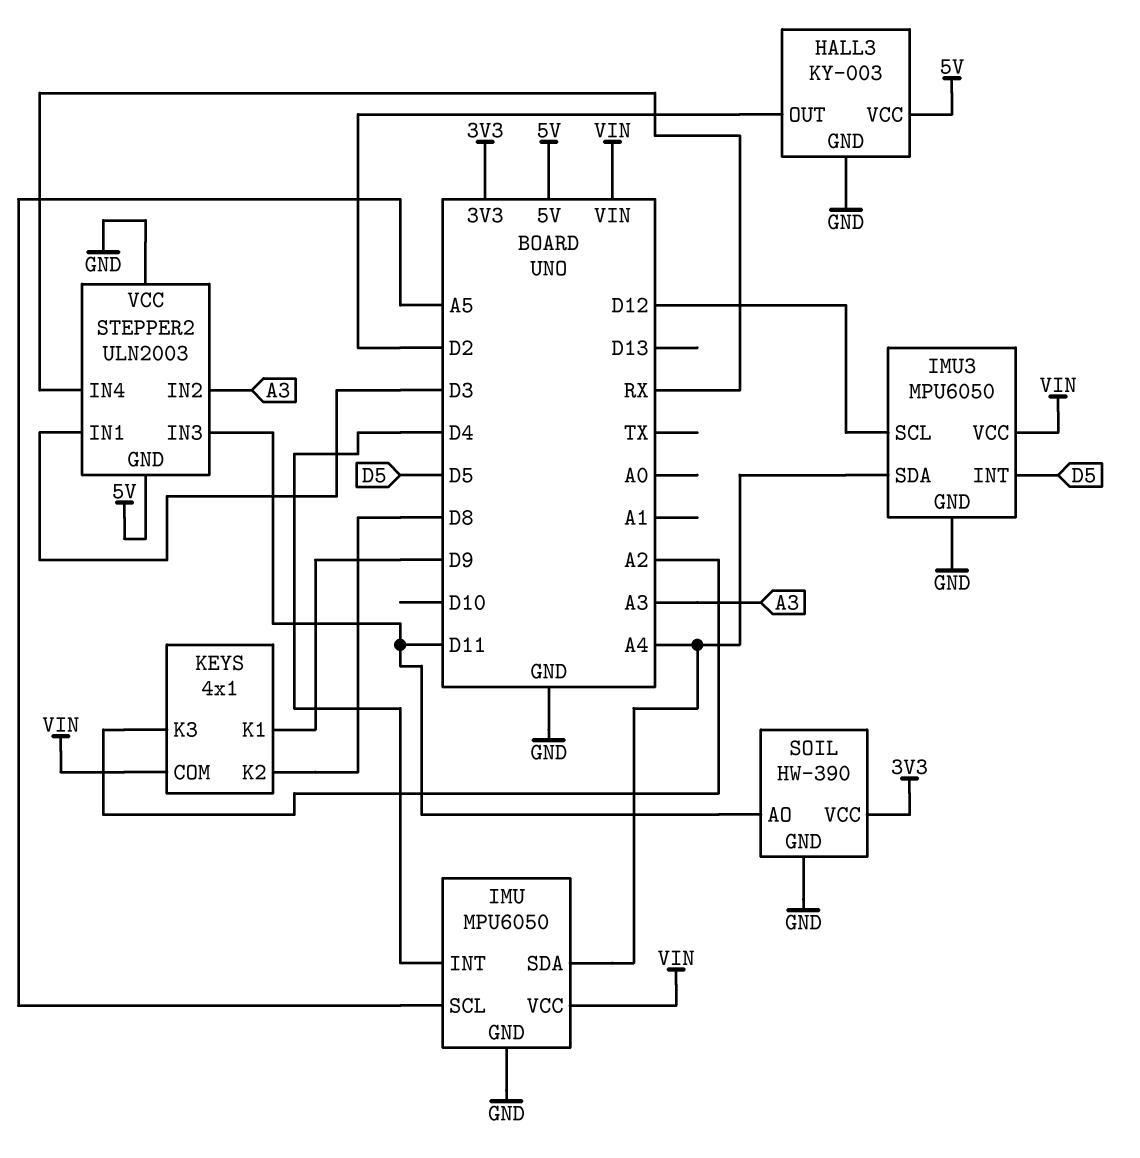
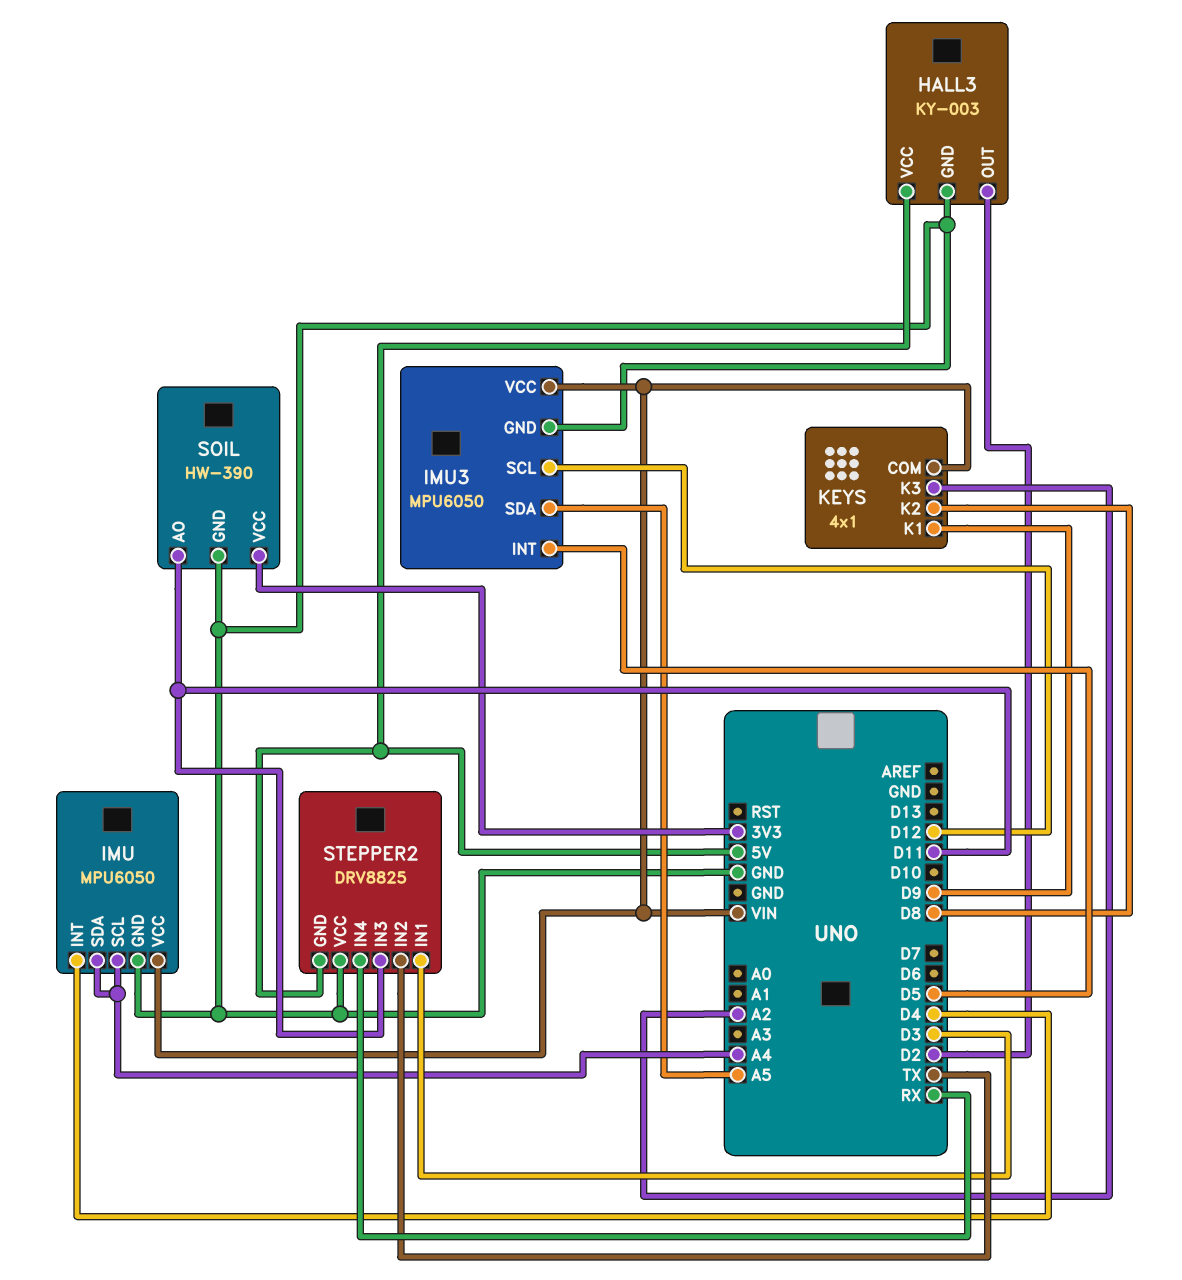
IMU pin SCL: A5 -> A4
IMU3 pin SDA: A4 -> A5
STEPPER2: ULN2003 -> DRV8825
STEPPER2 pin IN2: A3 -> TX

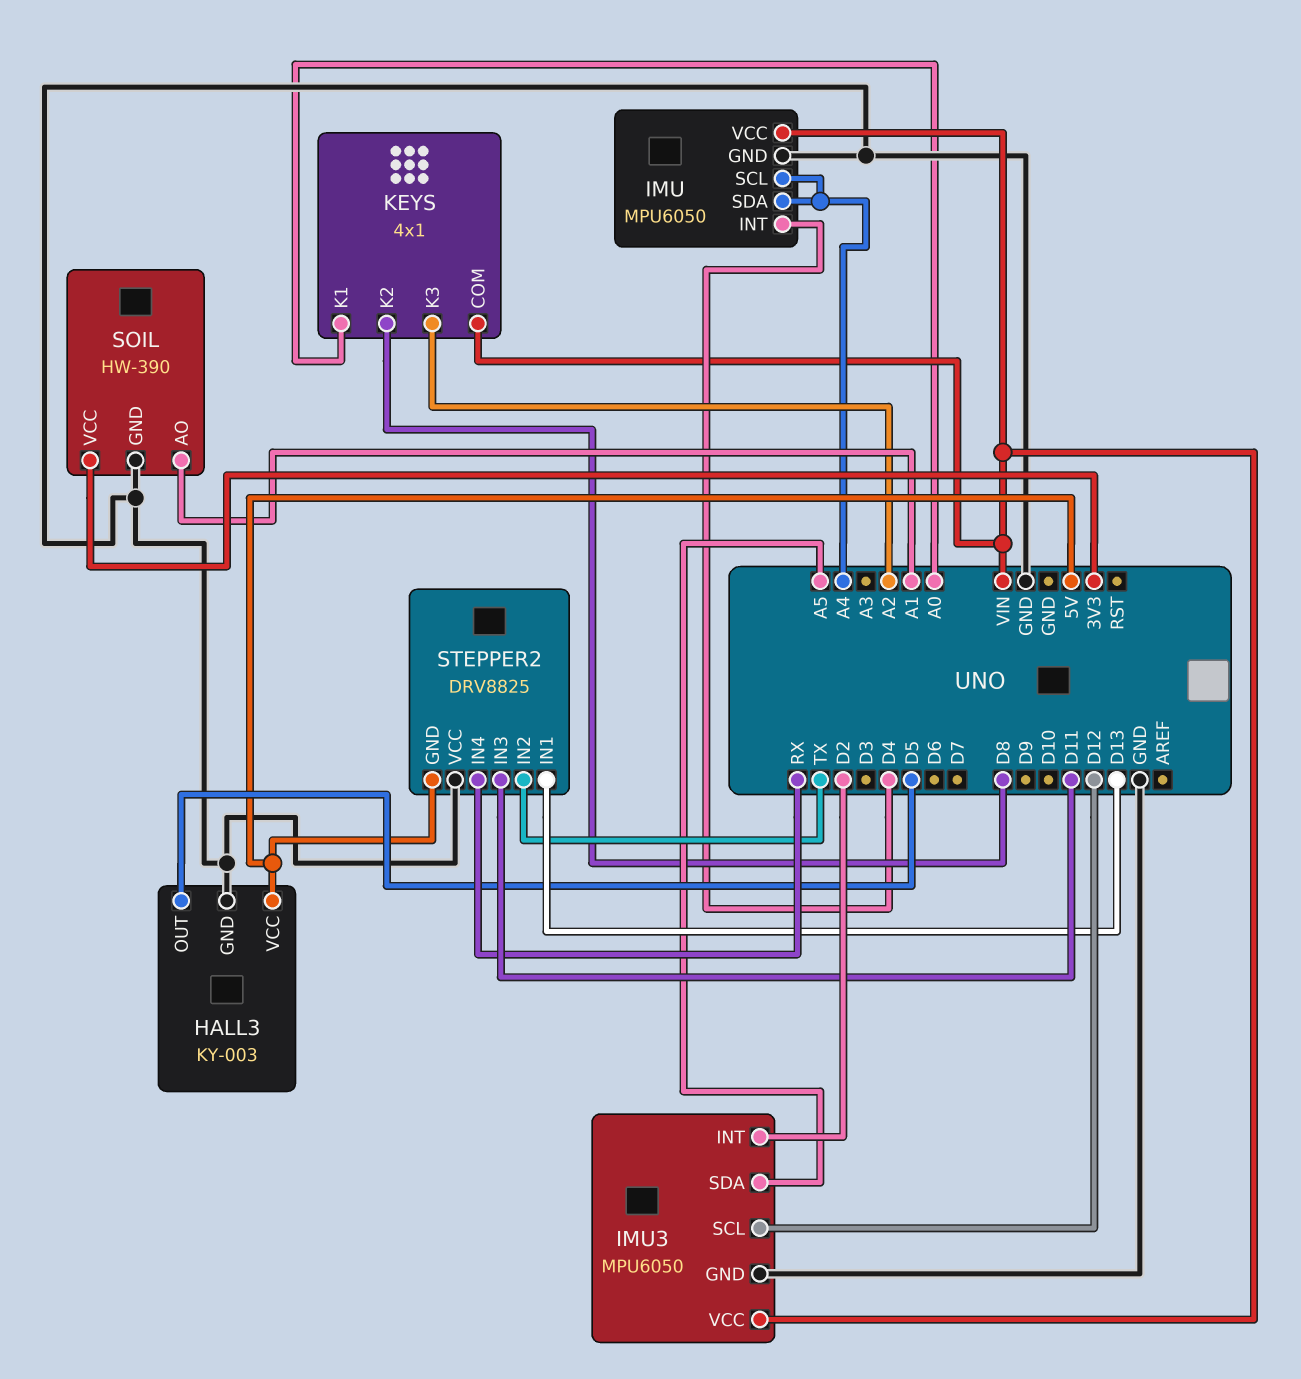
HALL3 pin OUT: D2 -> D5
IMU3 pin INT: D5 -> D2
KEYS pin K1: D9 -> A0
SOIL pin AO: D11 -> A1
STEPPER2 pin IN1: D3 -> D13

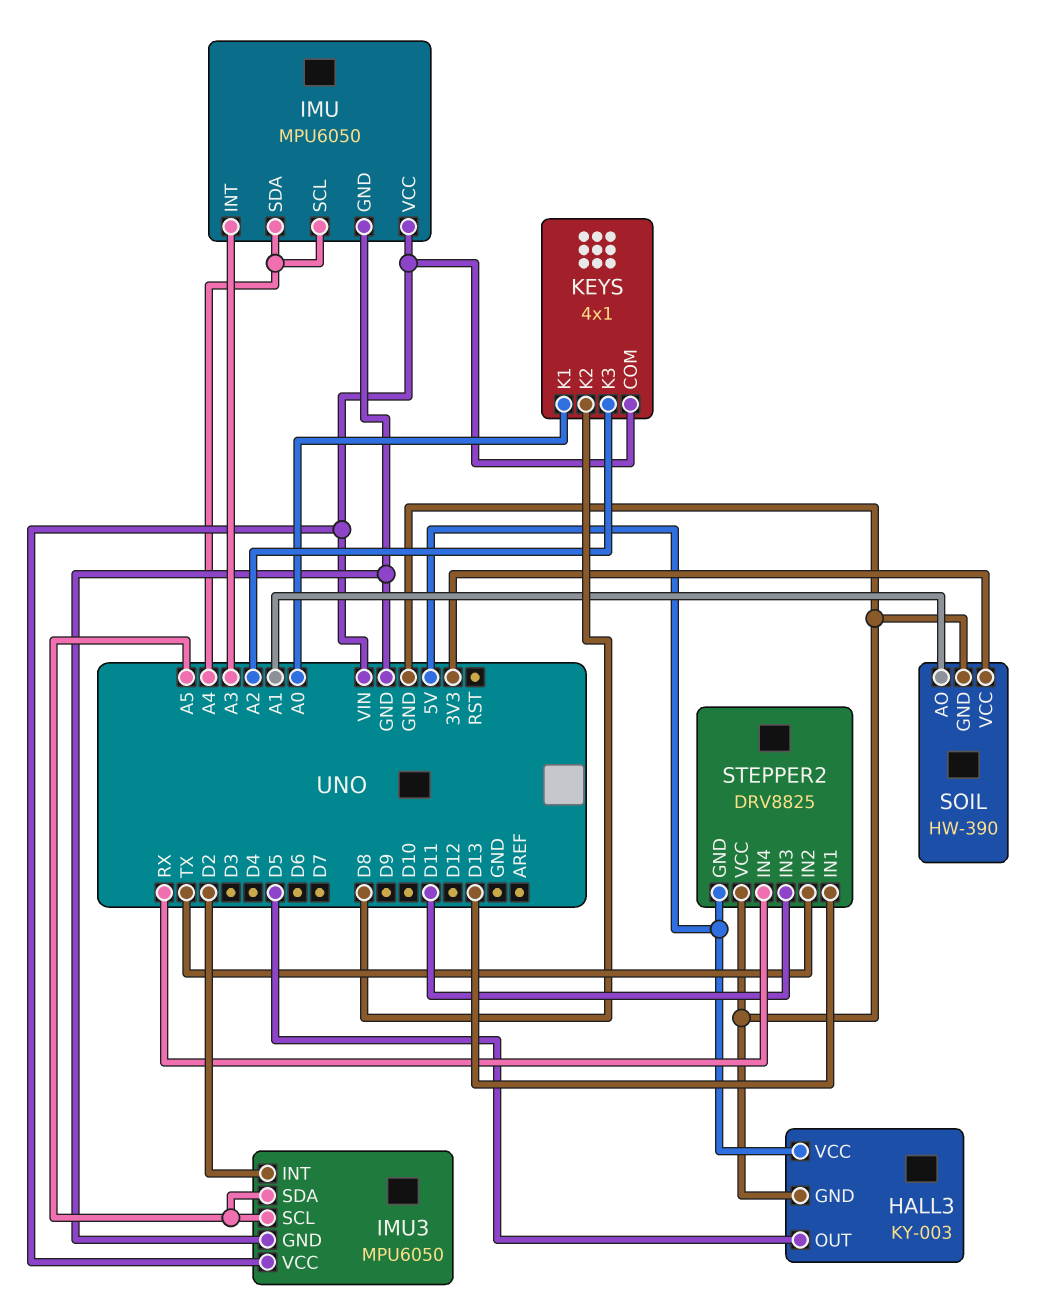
IMU pin INT: D4 -> A3
IMU3 pin SCL: D12 -> A5

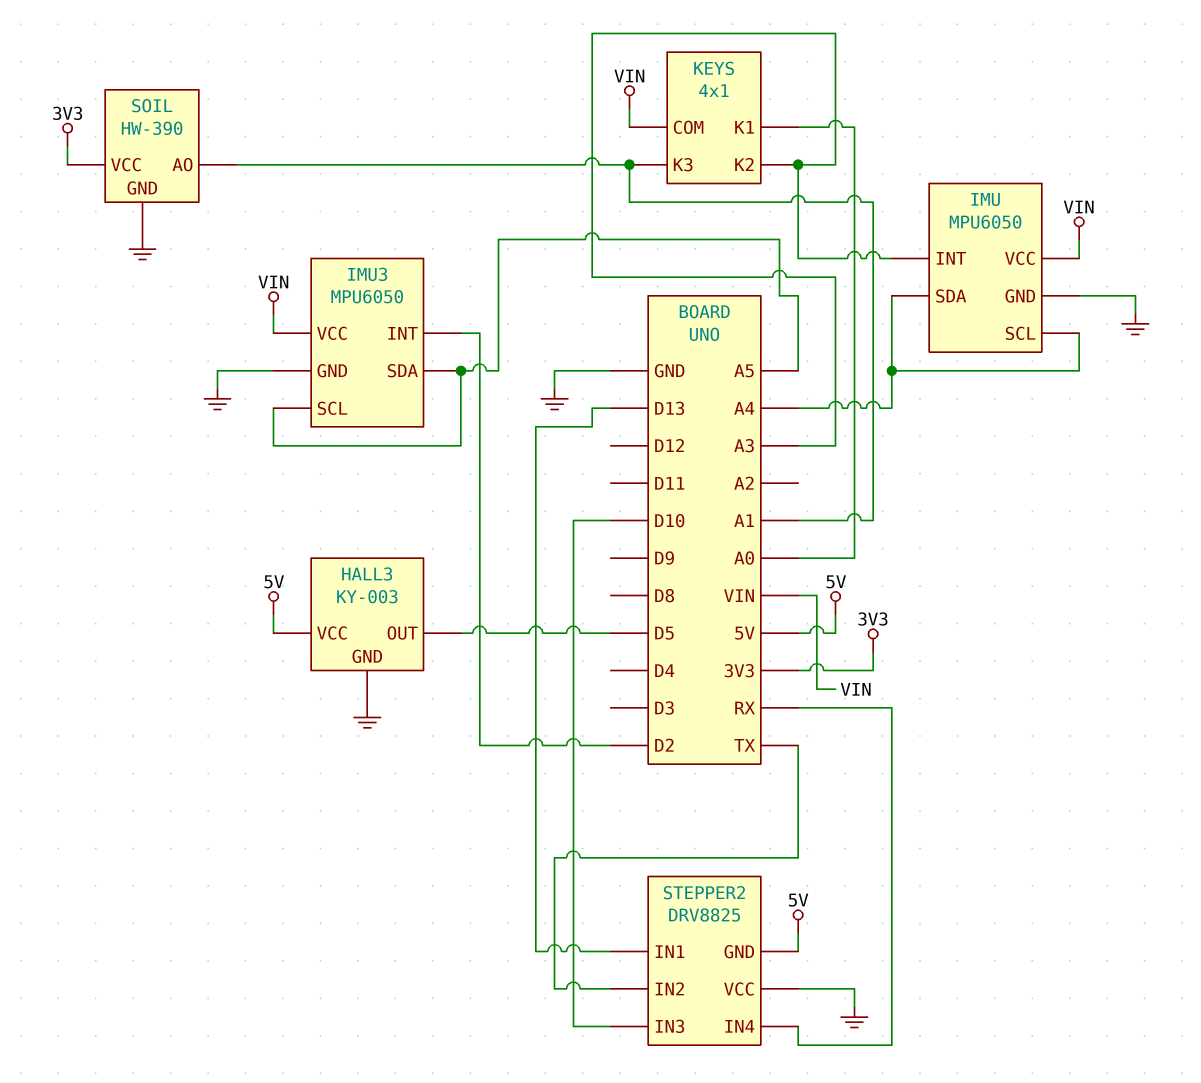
KEYS pin K2: D8 -> A3
KEYS pin K3: A2 -> A1
STEPPER2 pin IN3: D11 -> D10

